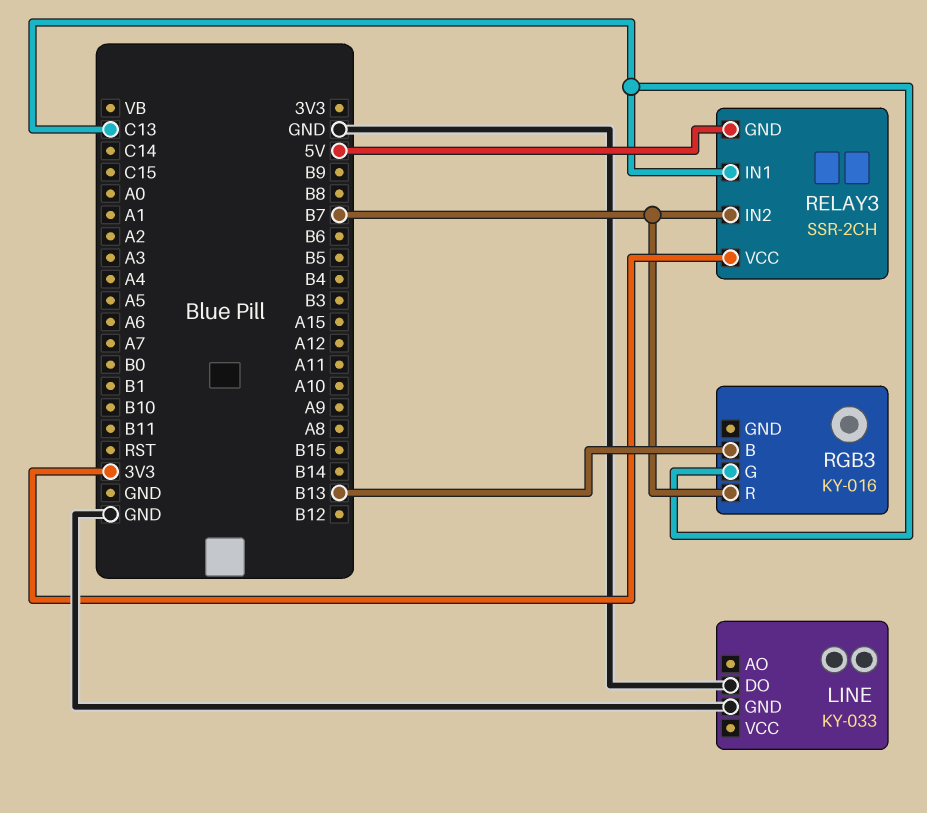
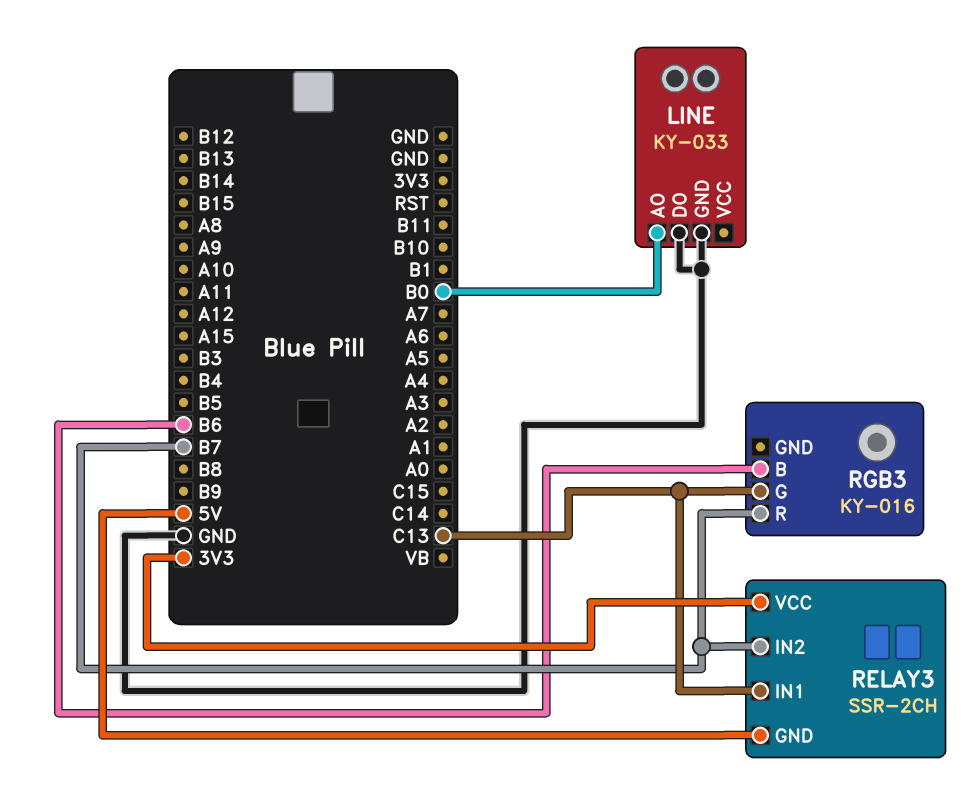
LINE pin AO: none -> B0
RGB3 pin B: B13 -> B6

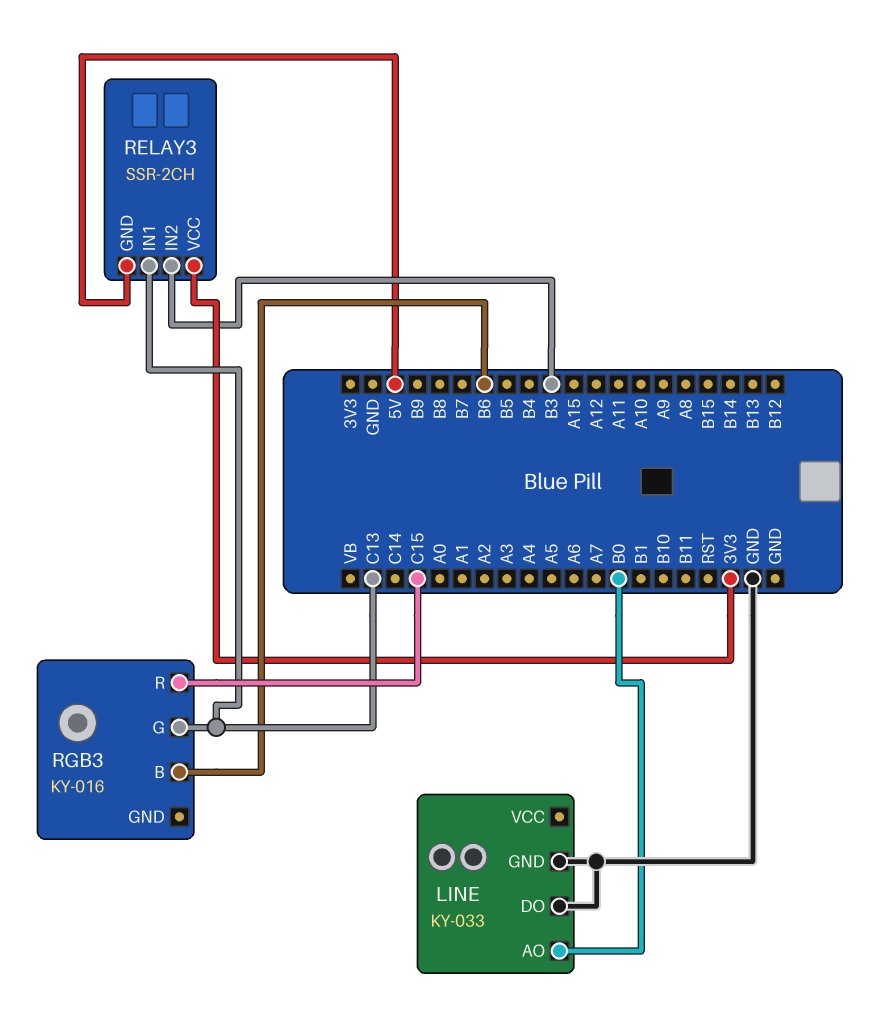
RELAY3 pin IN2: B7 -> B3
RGB3 pin R: B7 -> C15

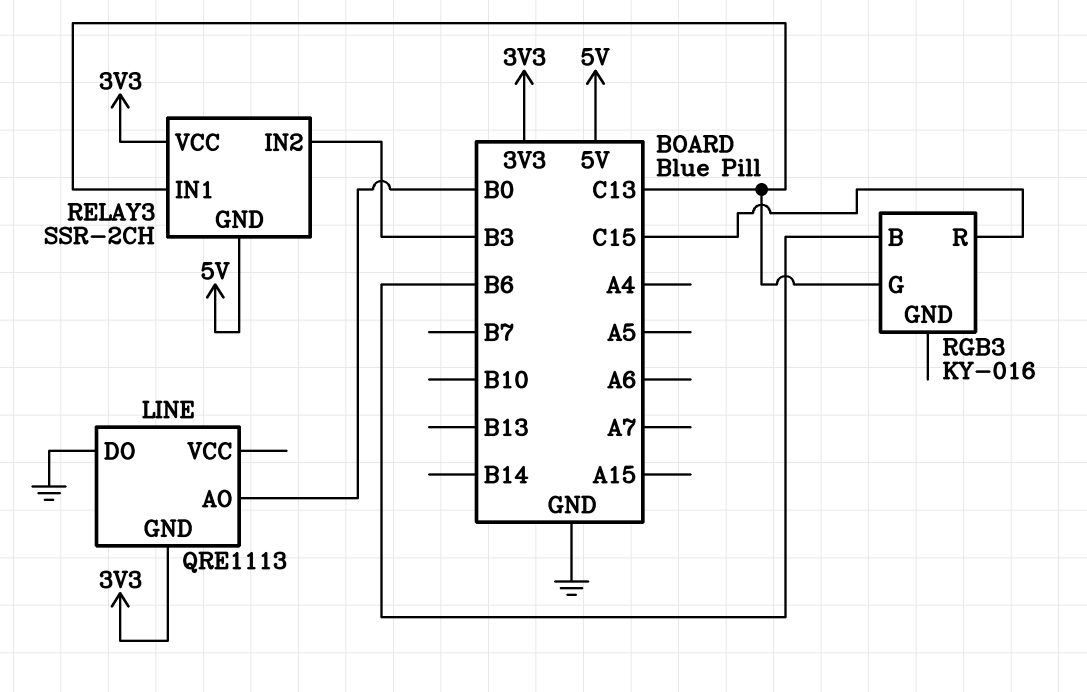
LINE: KY-033 -> QRE1113
LINE pin GND: GND -> 3V3

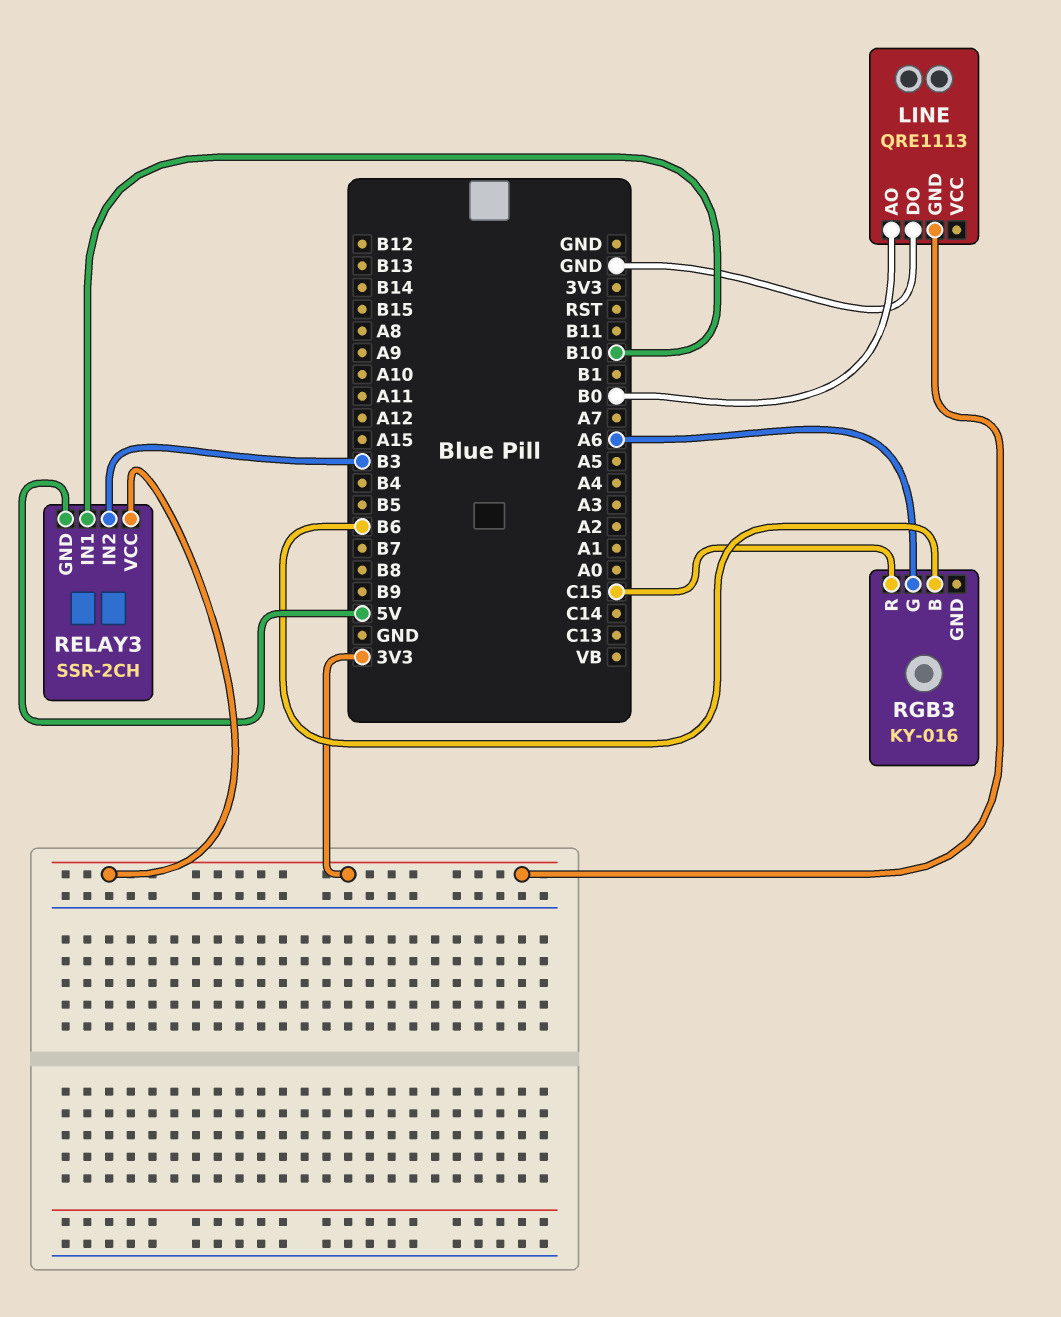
RELAY3 pin IN1: C13 -> B10
RGB3 pin G: C13 -> A6

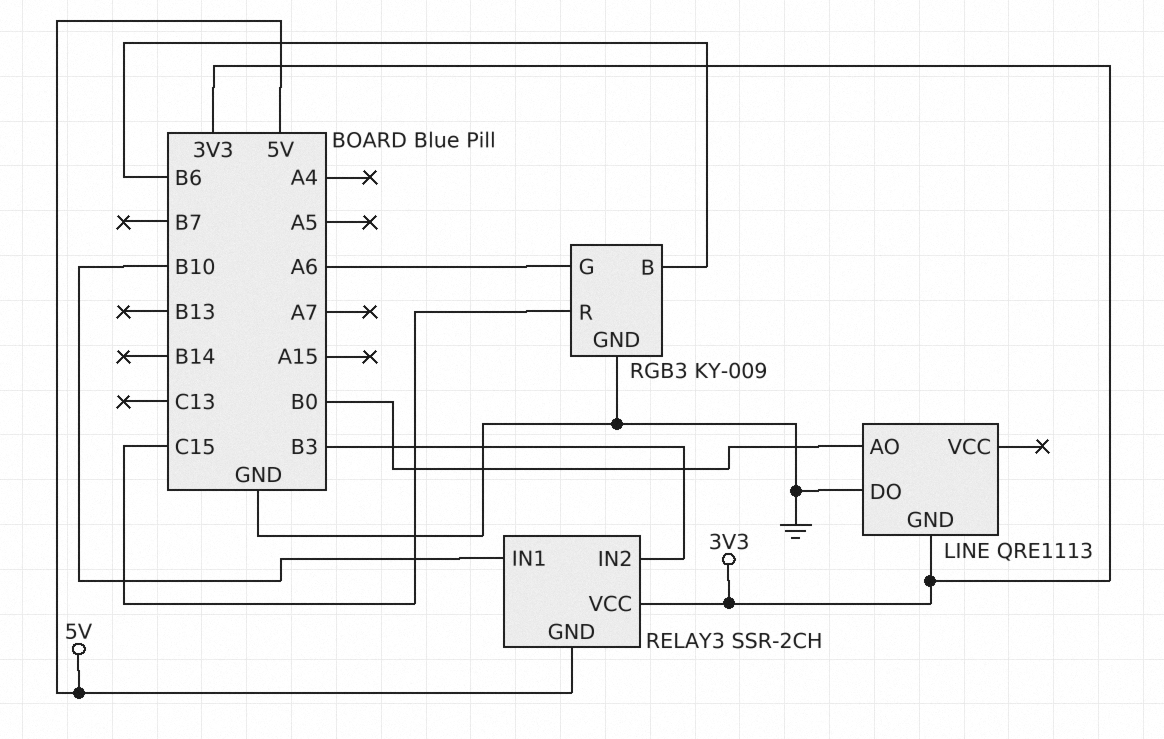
RGB3: KY-016 -> KY-009
RGB3 pin GND: none -> GND

